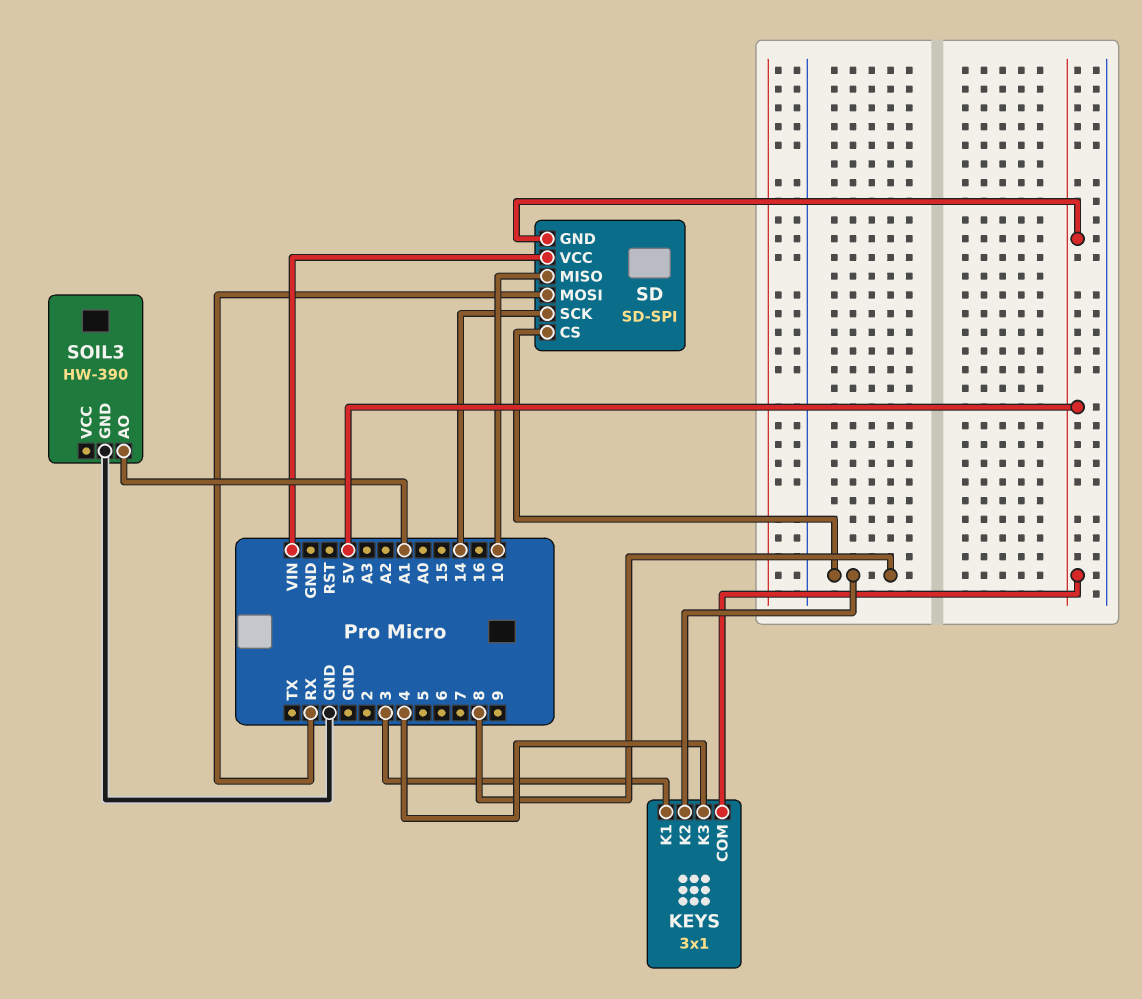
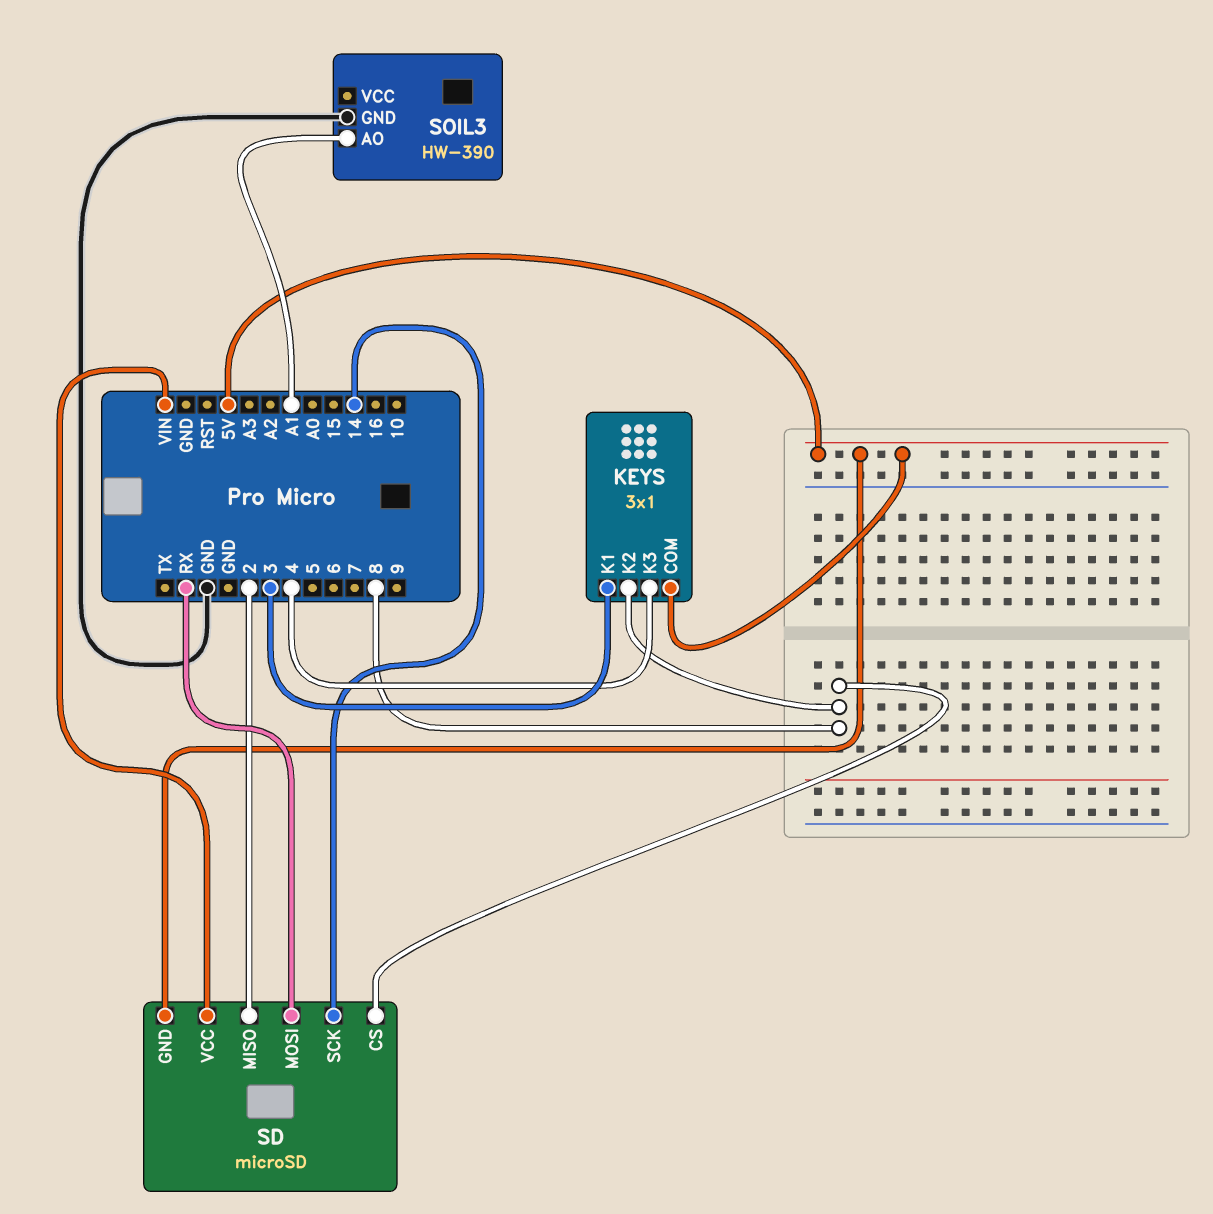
SD: SD-SPI -> microSD
SD pin MISO: 10 -> 2

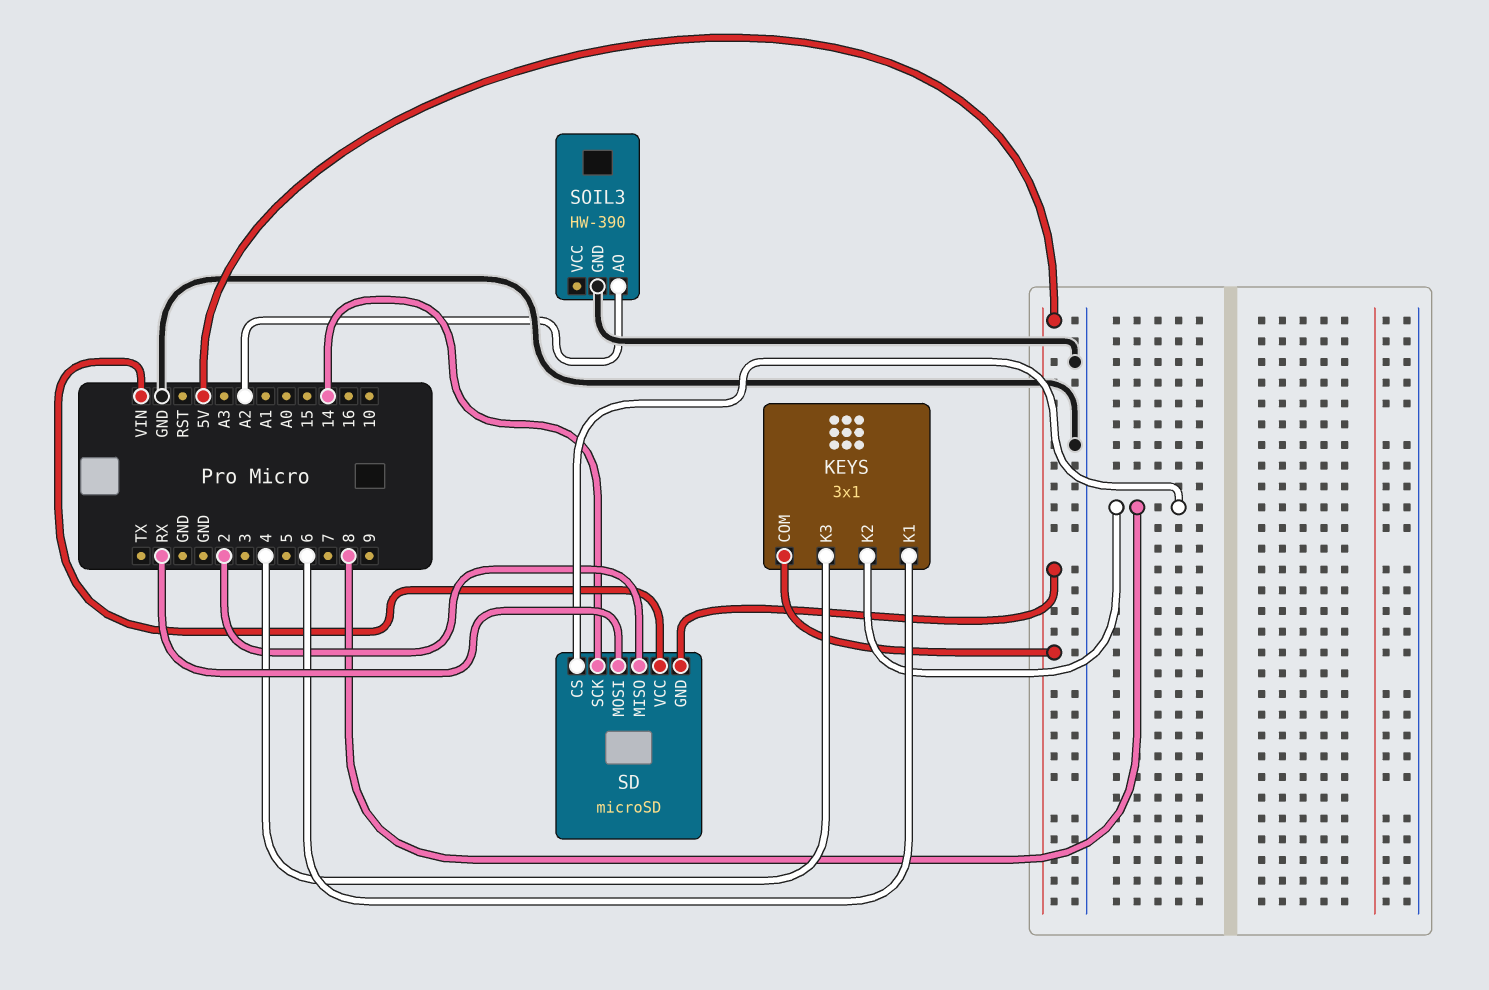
KEYS pin K1: 3 -> 6
SOIL3 pin AO: A1 -> A2

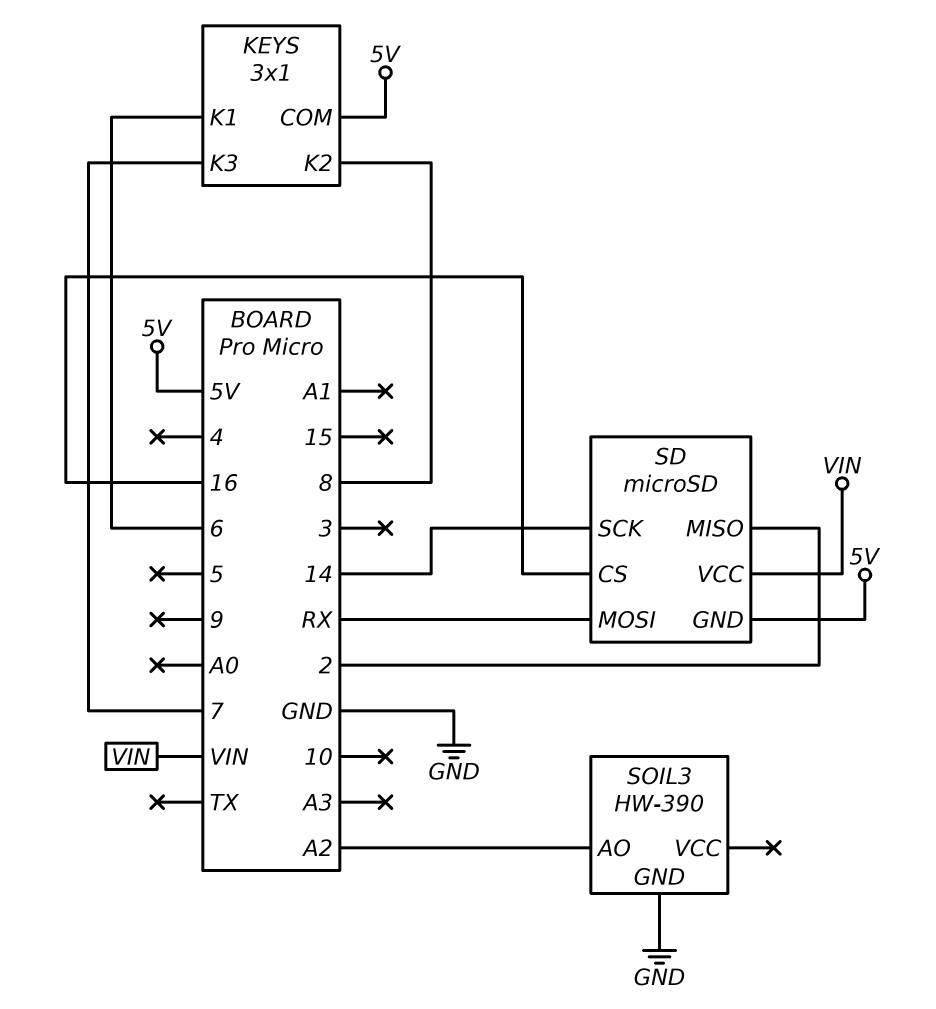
KEYS pin K3: 4 -> 7
SD pin CS: 8 -> 16

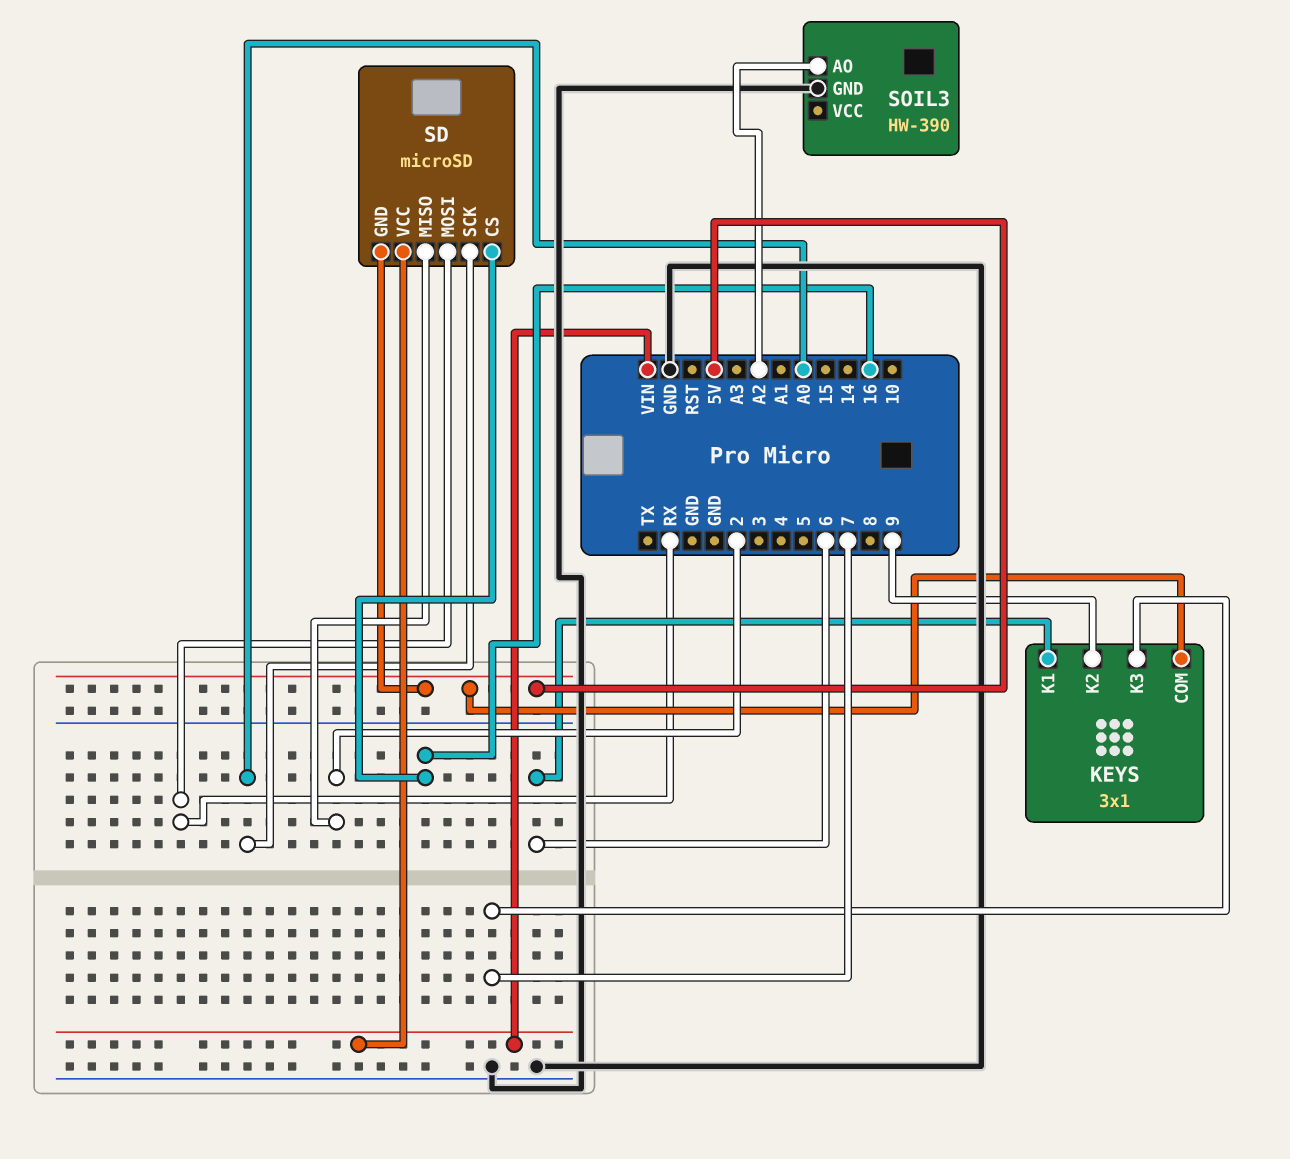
KEYS pin K2: 8 -> 9
SD pin SCK: 14 -> A0

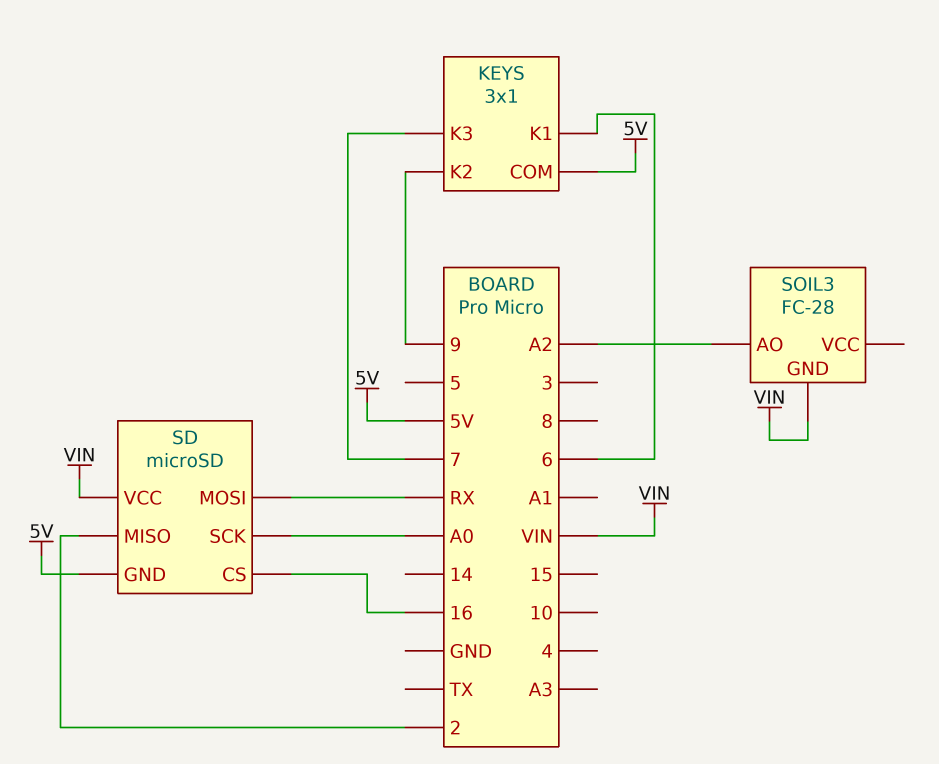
SOIL3: HW-390 -> FC-28
SOIL3 pin GND: GND -> VIN

